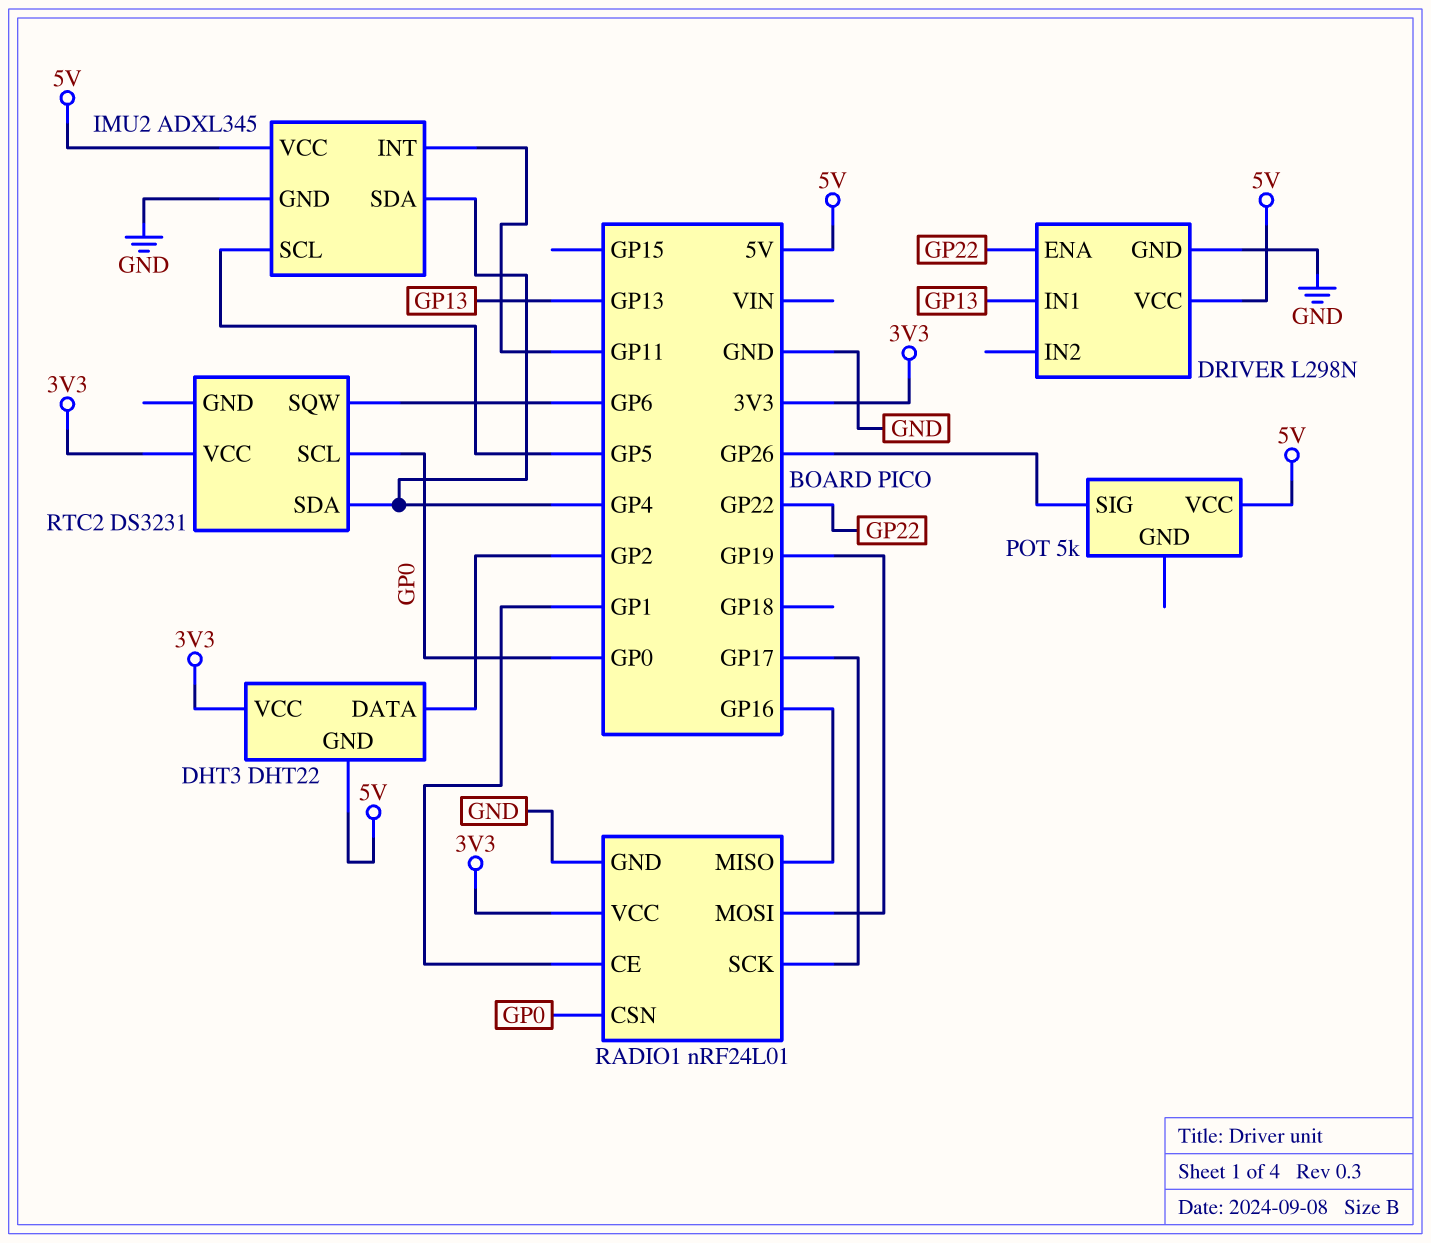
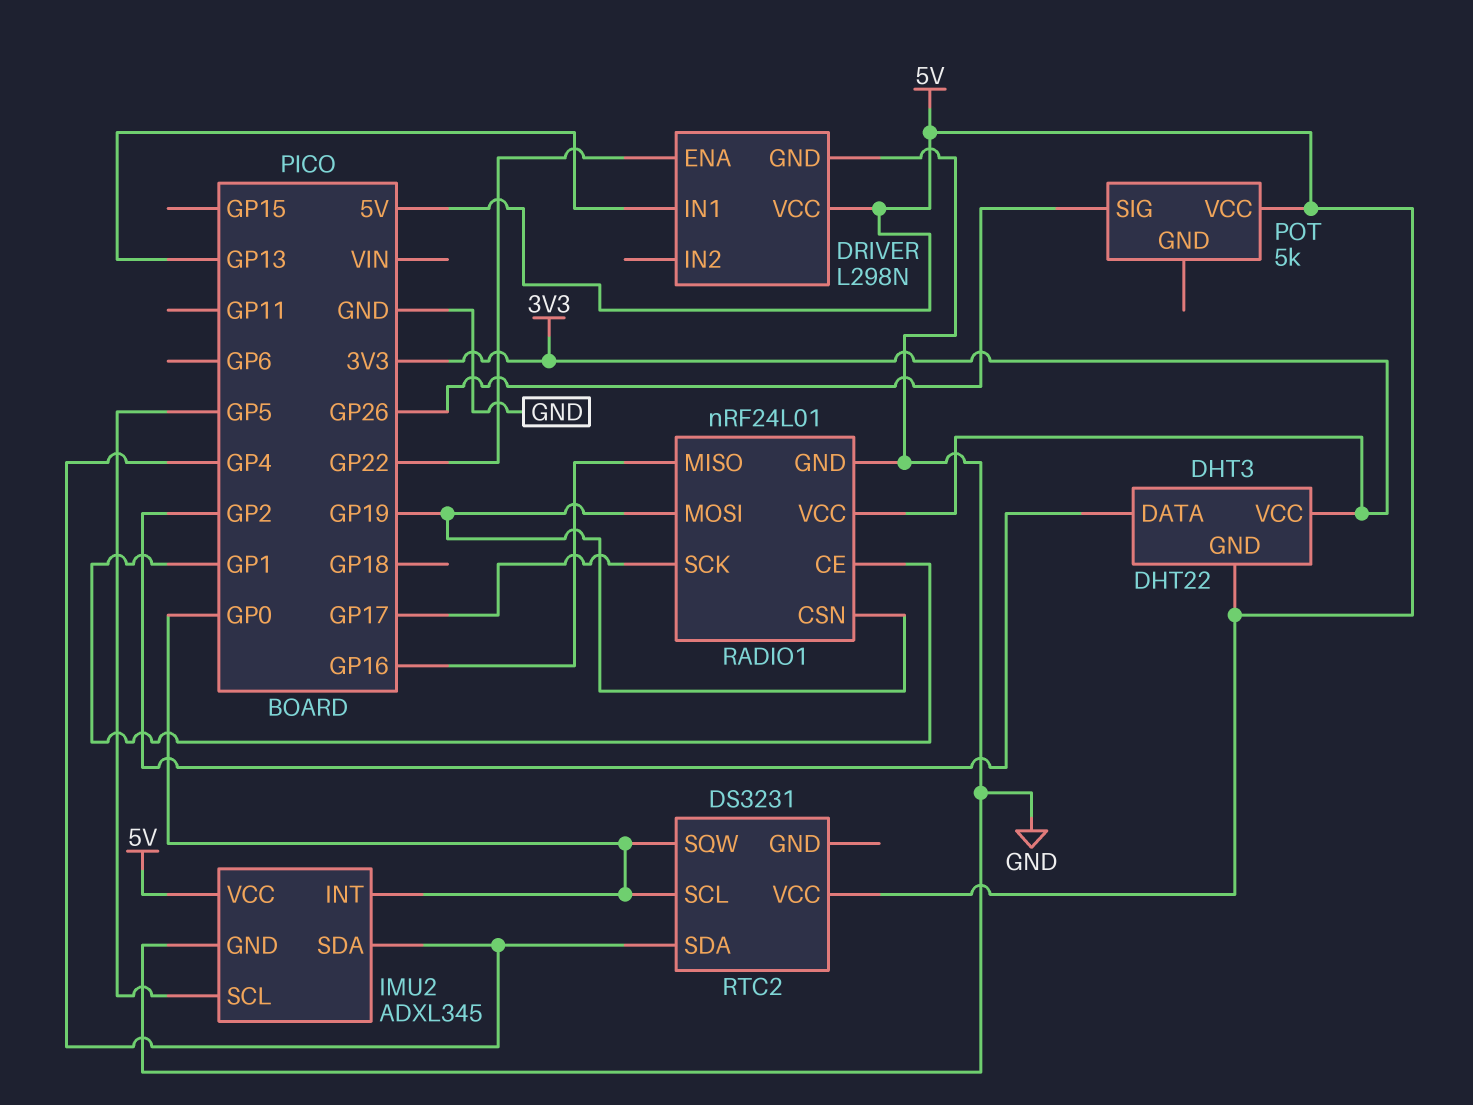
IMU2 pin INT: GP11 -> GP0
RADIO1 pin CSN: GP0 -> GP19
RTC2 pin SQW: GP6 -> GP0
RTC2 pin VCC: 3V3 -> 5V

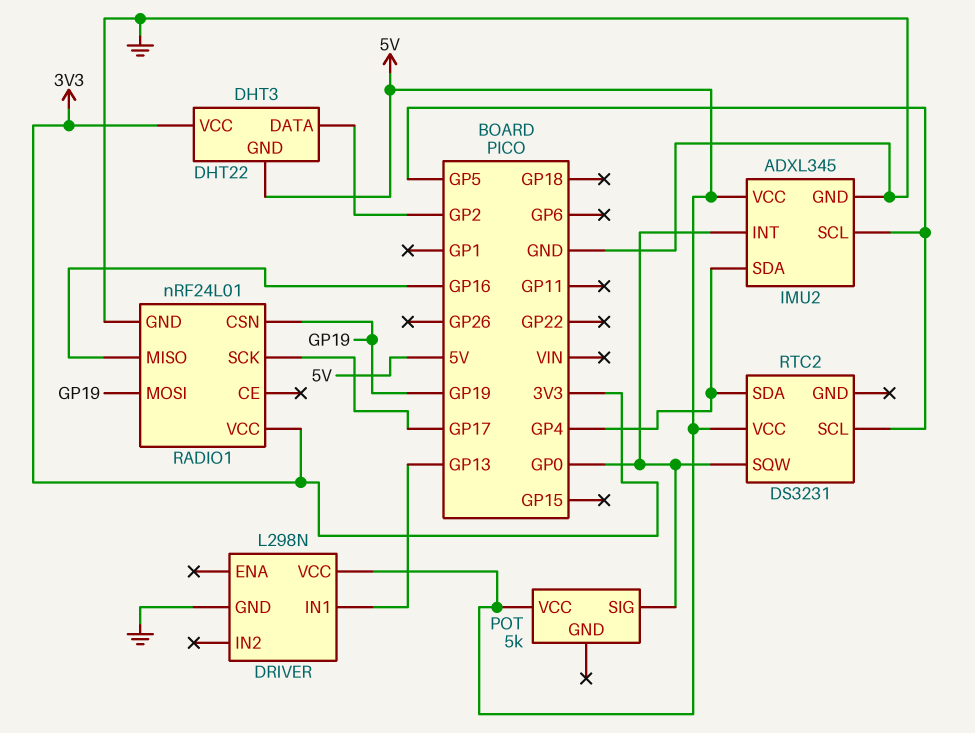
DRIVER pin ENA: GP22 -> none
POT pin SIG: GP26 -> GP0
RADIO1 pin CE: GP1 -> none
RTC2 pin SCL: GP0 -> GP5

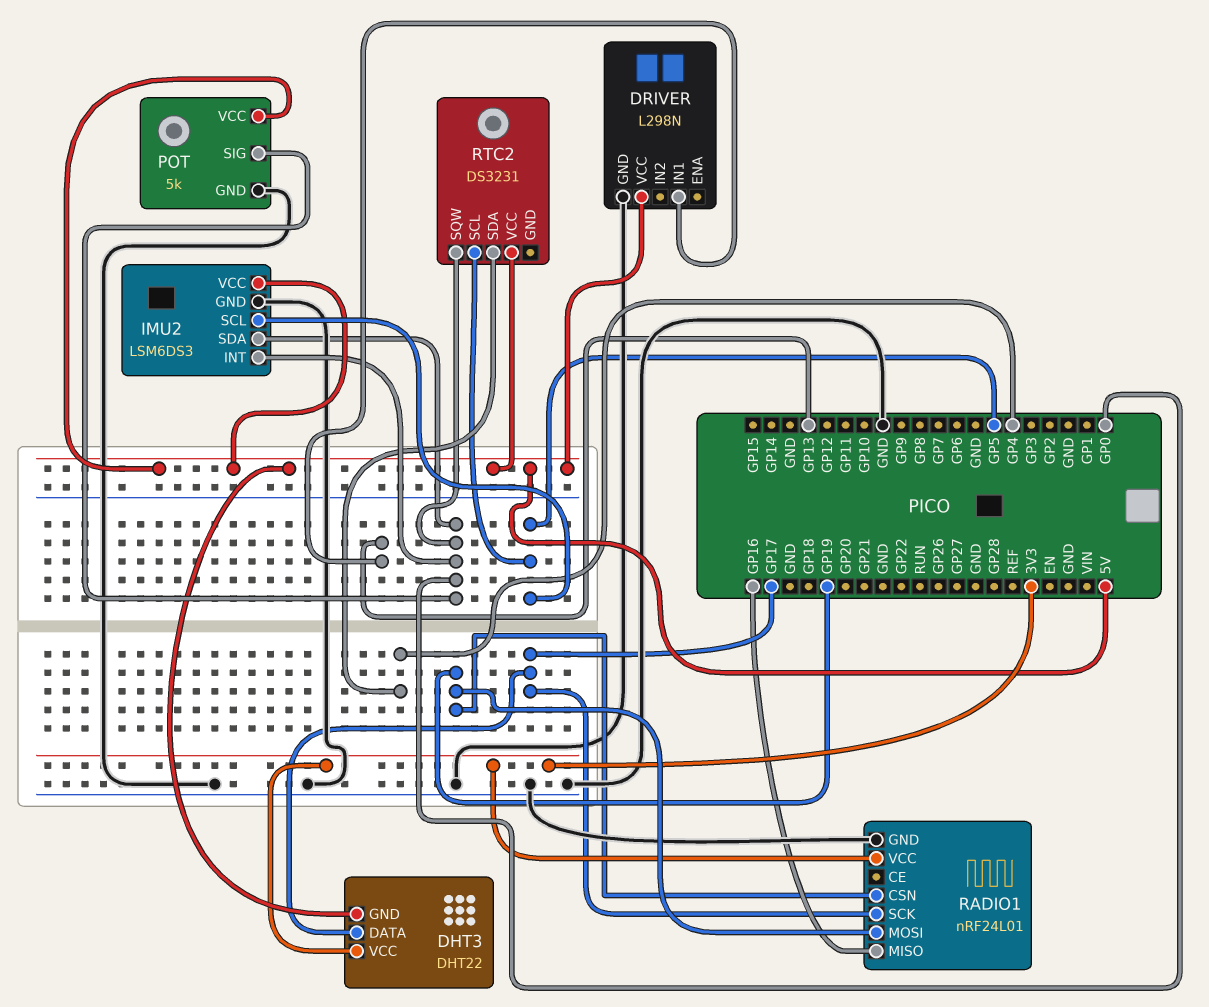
DHT3 pin DATA: GP2 -> GP17
IMU2: ADXL345 -> LSM6DS3
IMU2 pin SDA: GP4 -> GP0
POT pin GND: none -> GND

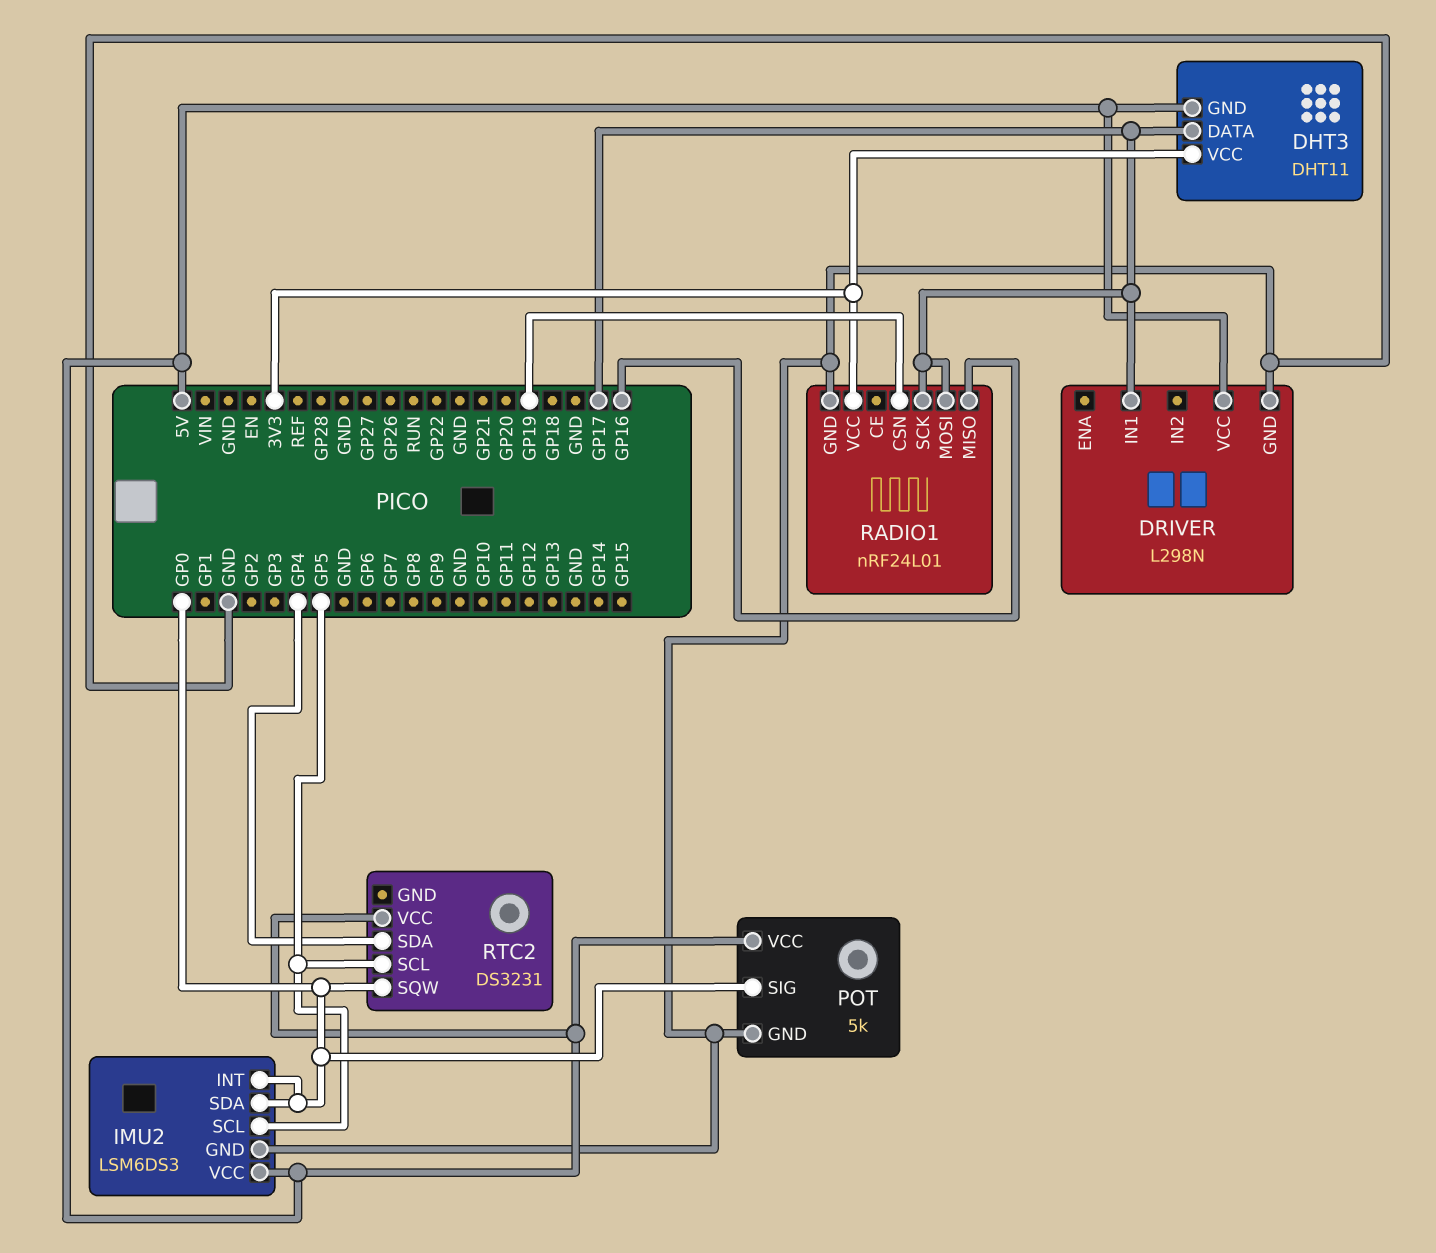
DHT3: DHT22 -> DHT11
DRIVER pin IN1: GP13 -> GP17
RADIO1 pin MOSI: GP19 -> GP17

